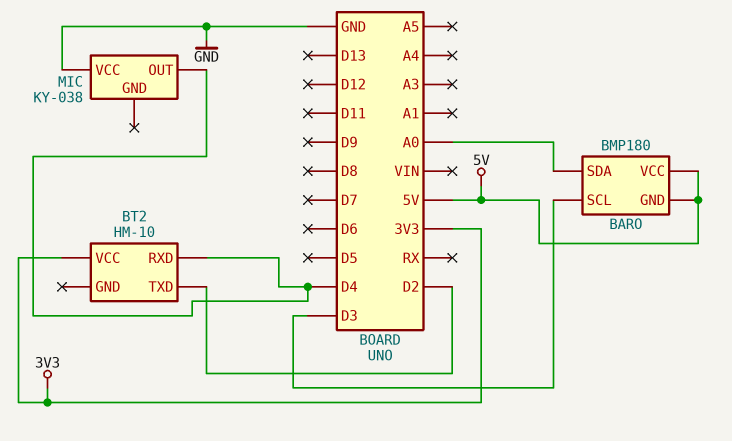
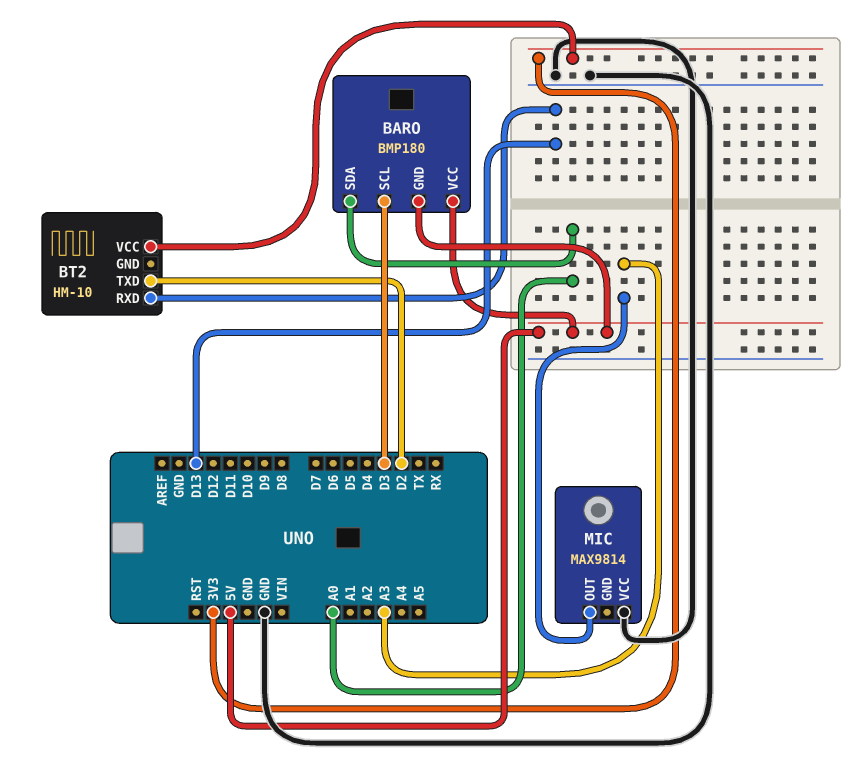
BT2 pin RXD: D4 -> D13
MIC: KY-038 -> MAX9814
MIC pin OUT: D4 -> A3

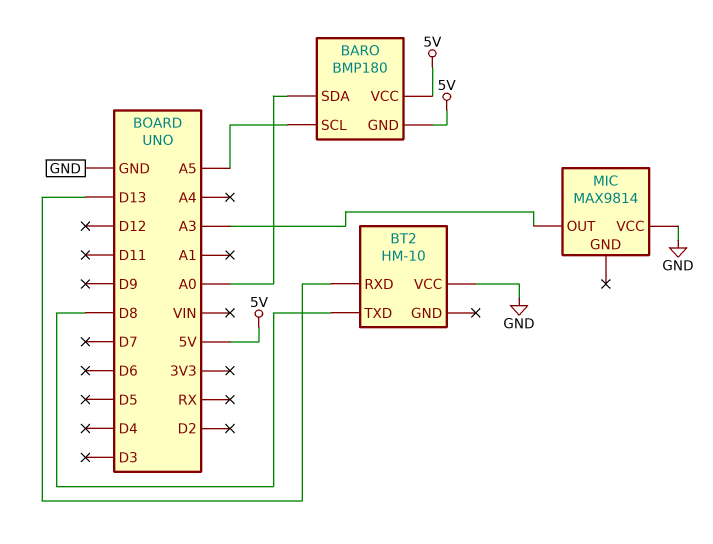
BARO pin SCL: D3 -> A5
BT2 pin TXD: D2 -> D8
BT2 pin VCC: 3V3 -> GND

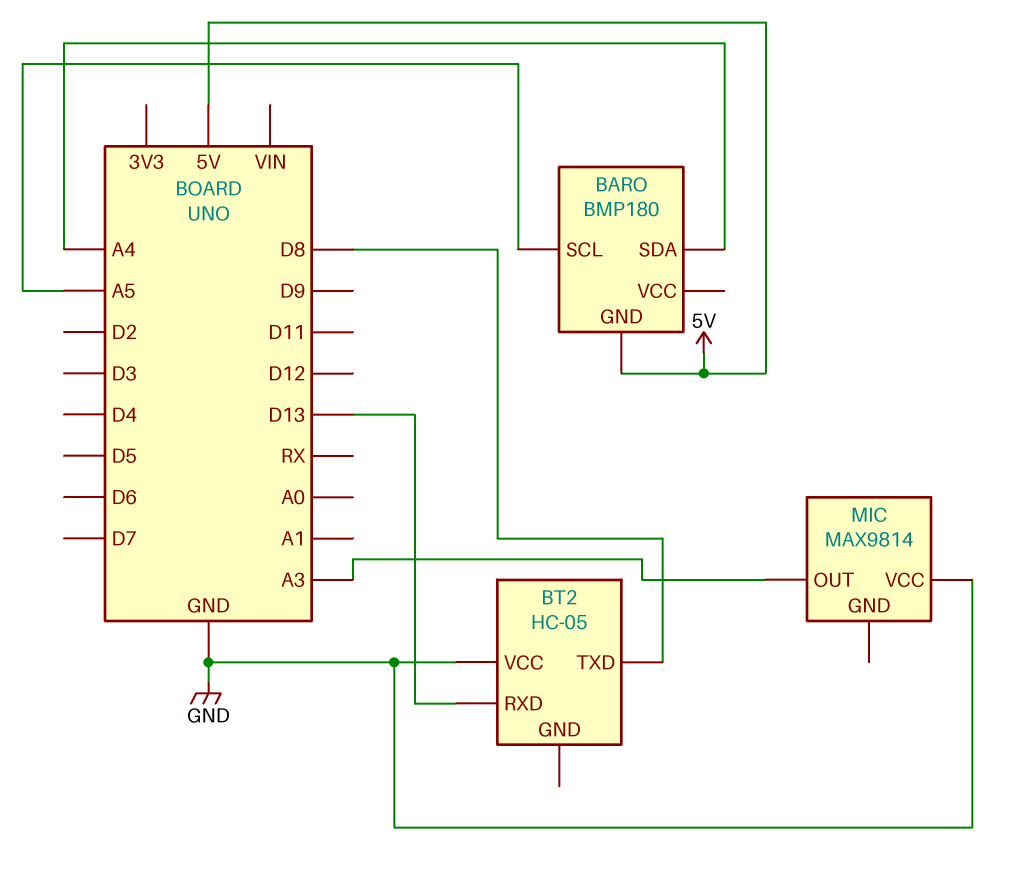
BARO pin SDA: A0 -> A4
BARO pin VCC: 5V -> none
BT2: HM-10 -> HC-05

